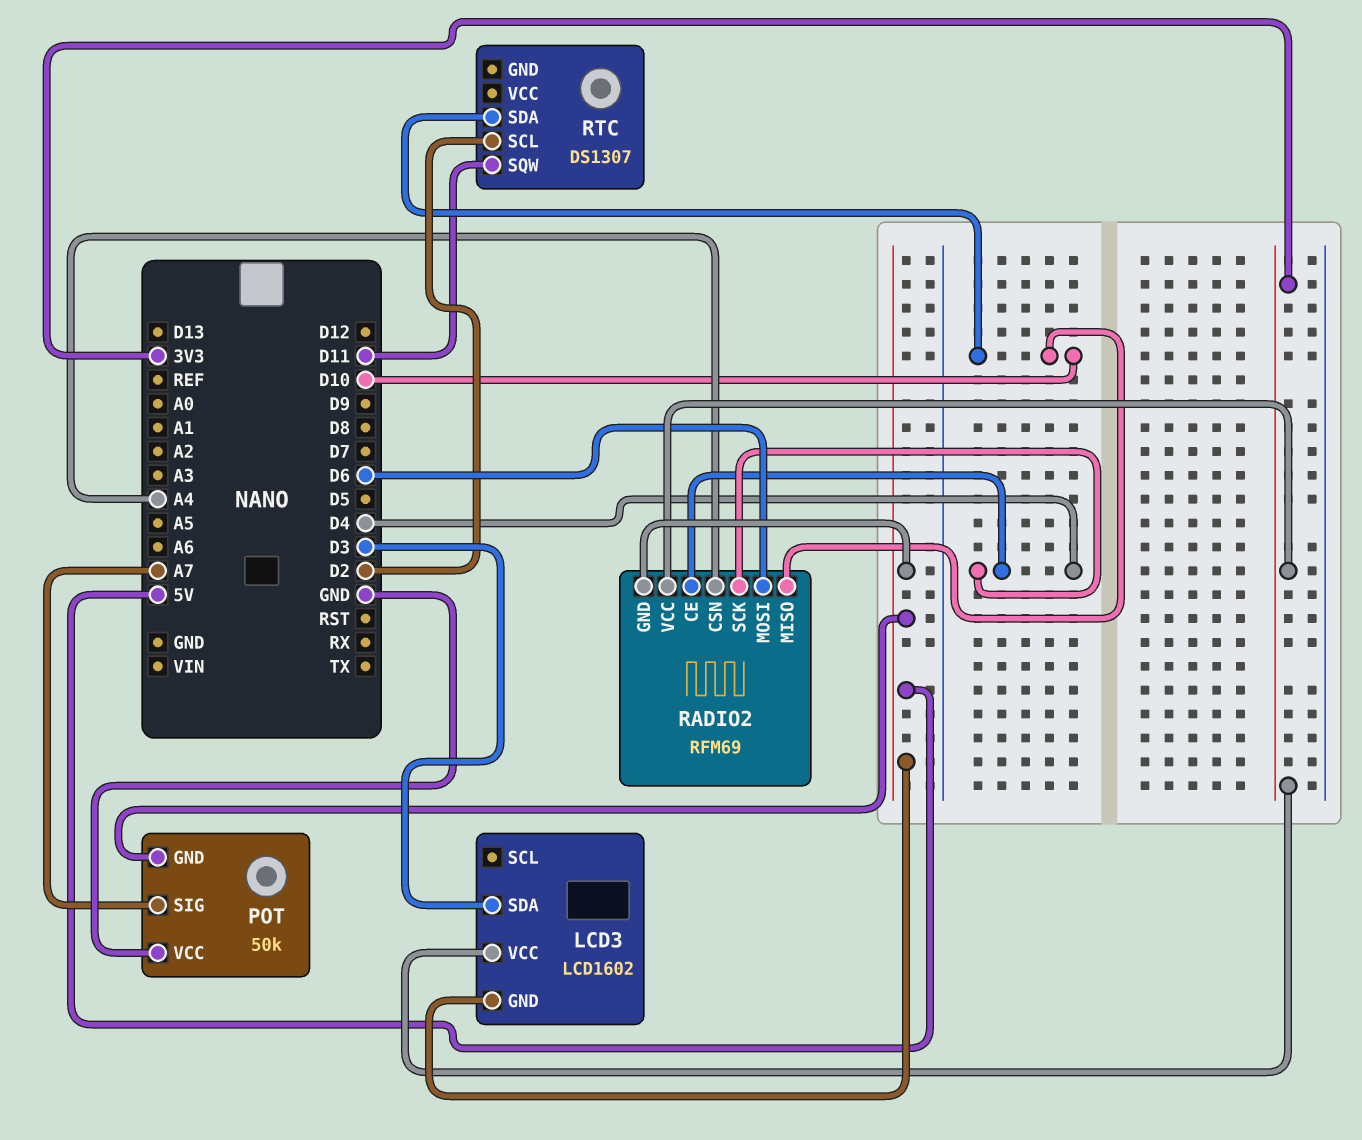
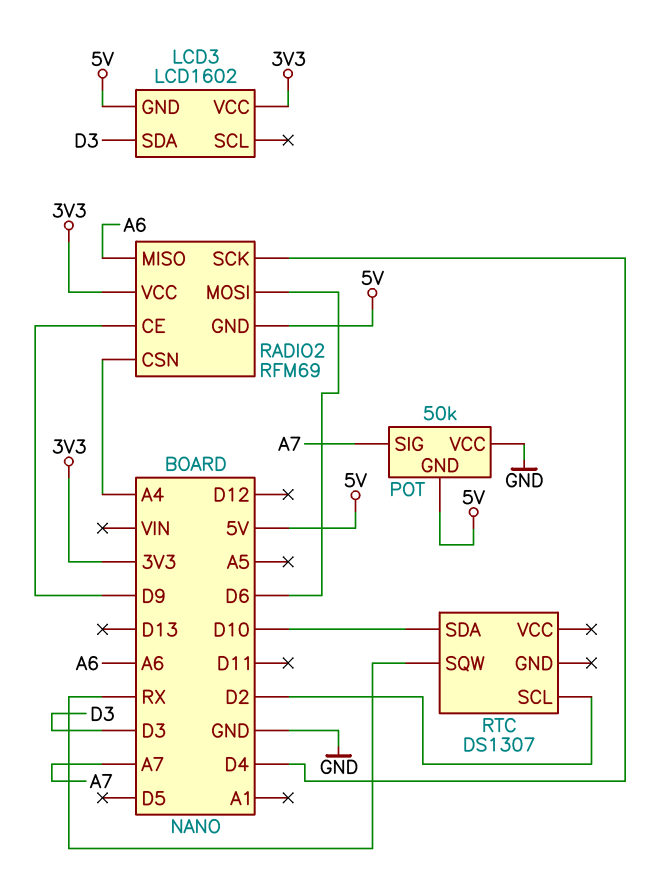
RADIO2 pin CE: D4 -> D9
RADIO2 pin MISO: D10 -> A6
RTC pin SQW: D11 -> RX

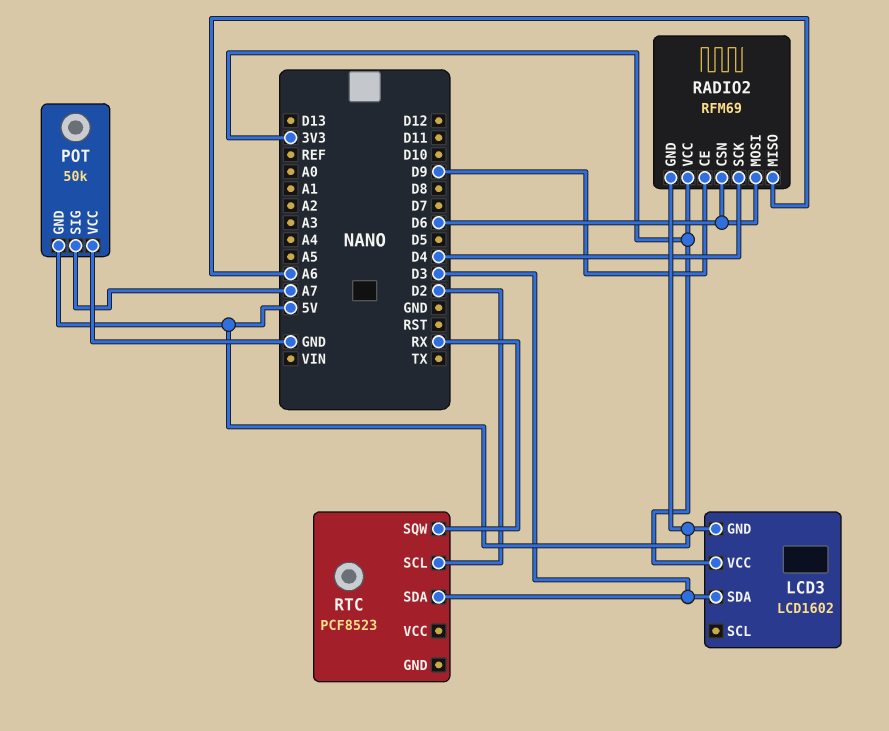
RADIO2 pin CSN: A4 -> D6
RTC: DS1307 -> PCF8523
RTC pin SDA: D10 -> D3

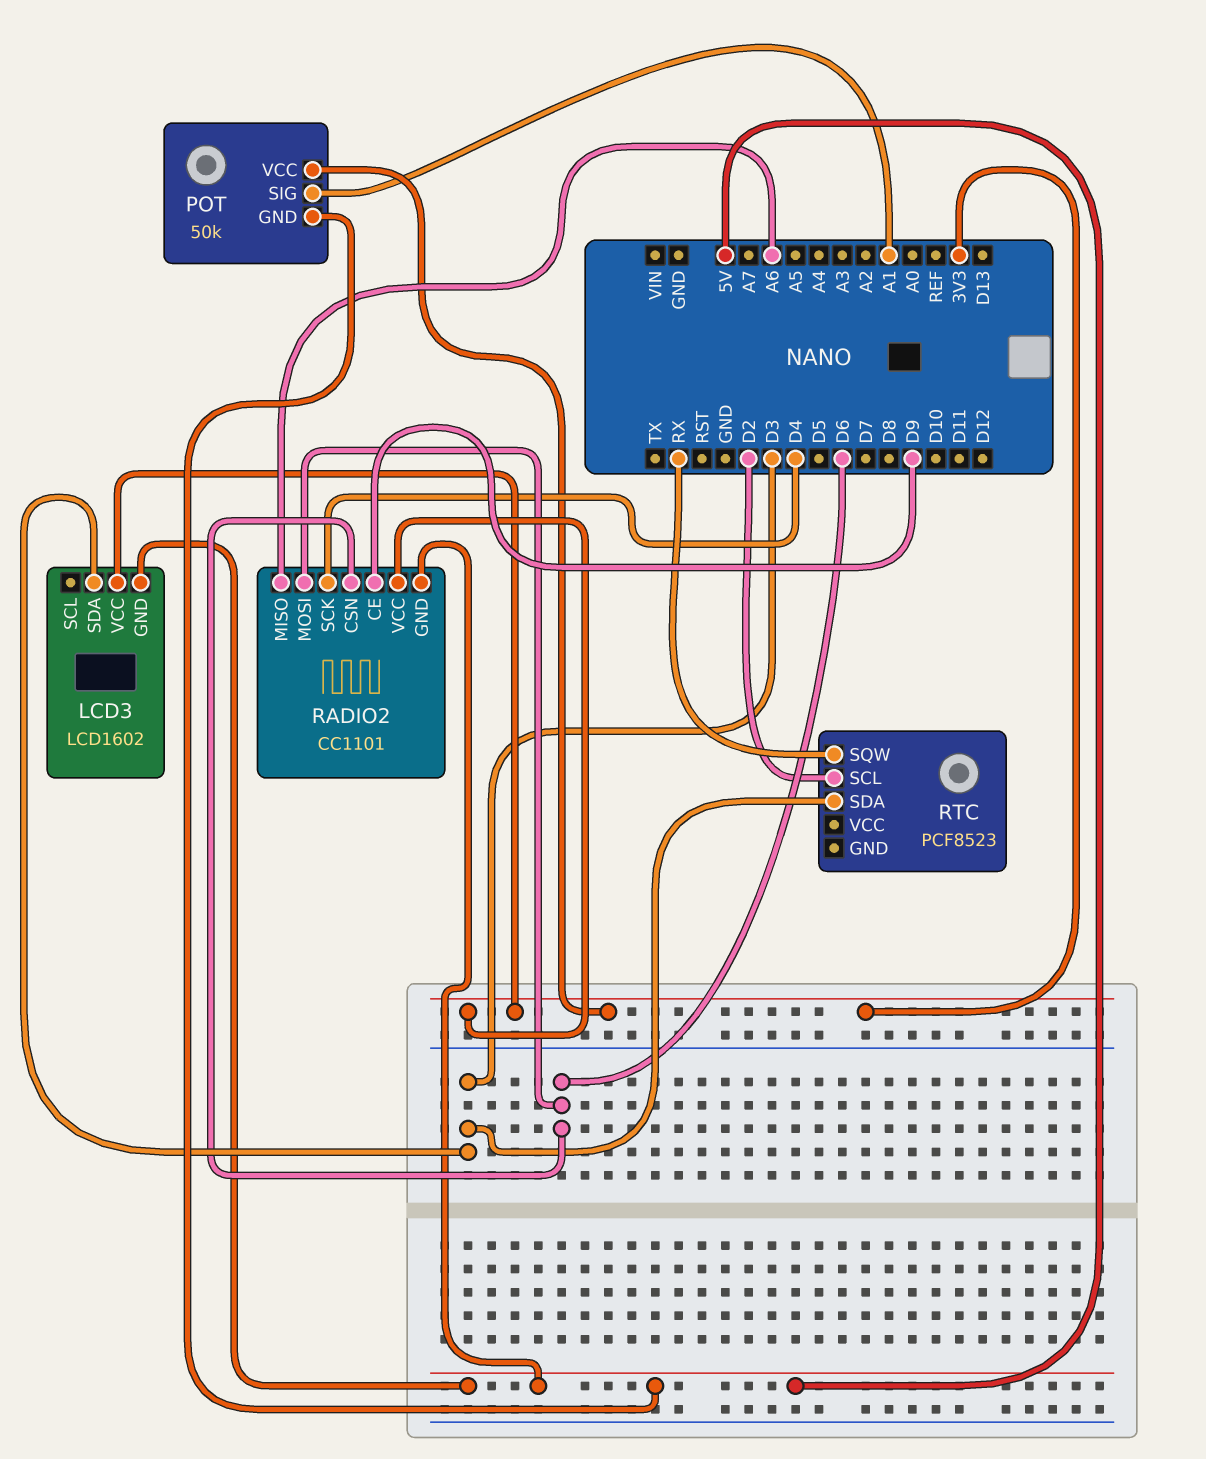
POT pin SIG: A7 -> A1
POT pin VCC: GND -> 3V3
RADIO2: RFM69 -> CC1101

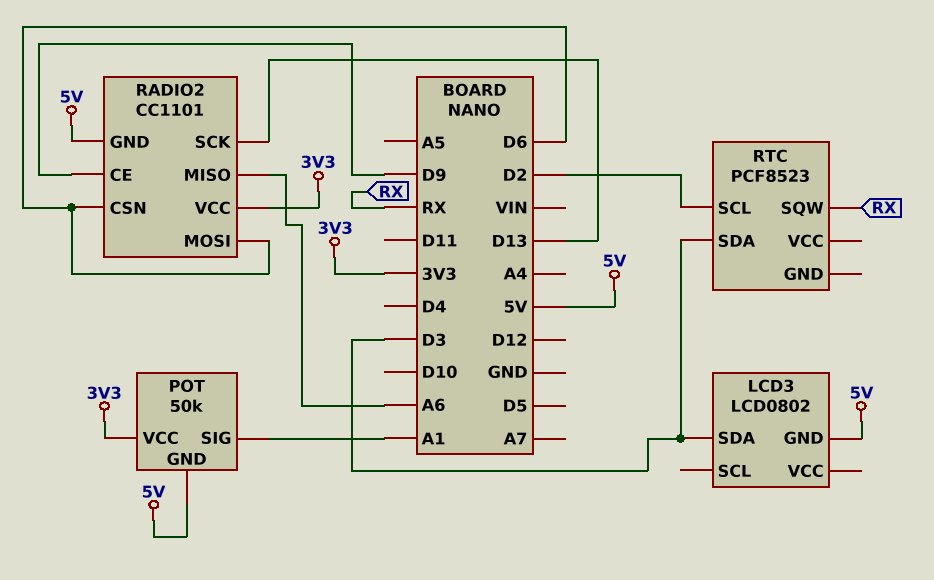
LCD3: LCD1602 -> LCD0802
LCD3 pin VCC: 3V3 -> none
RADIO2 pin SCK: D4 -> D13

